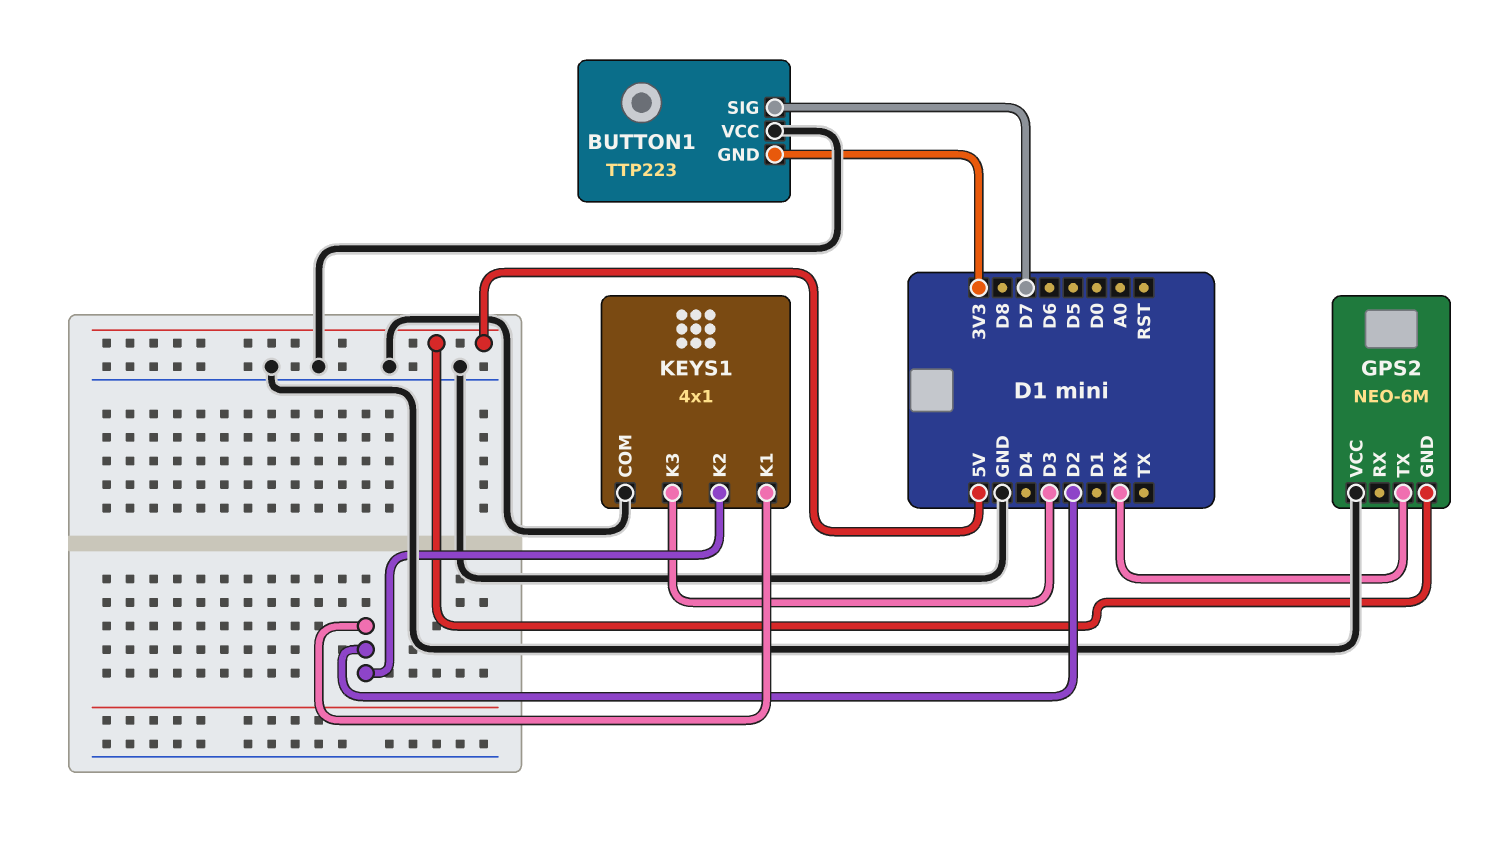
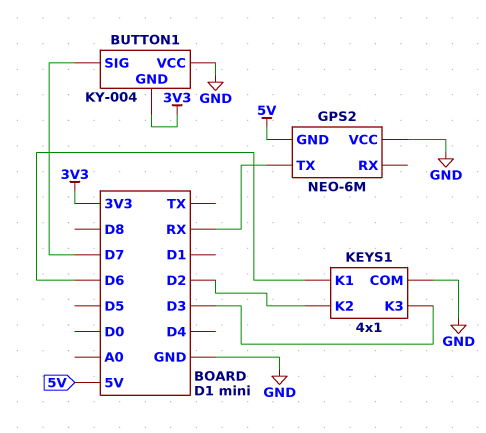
BUTTON1: TTP223 -> KY-004
KEYS1 pin K1: D2 -> D6

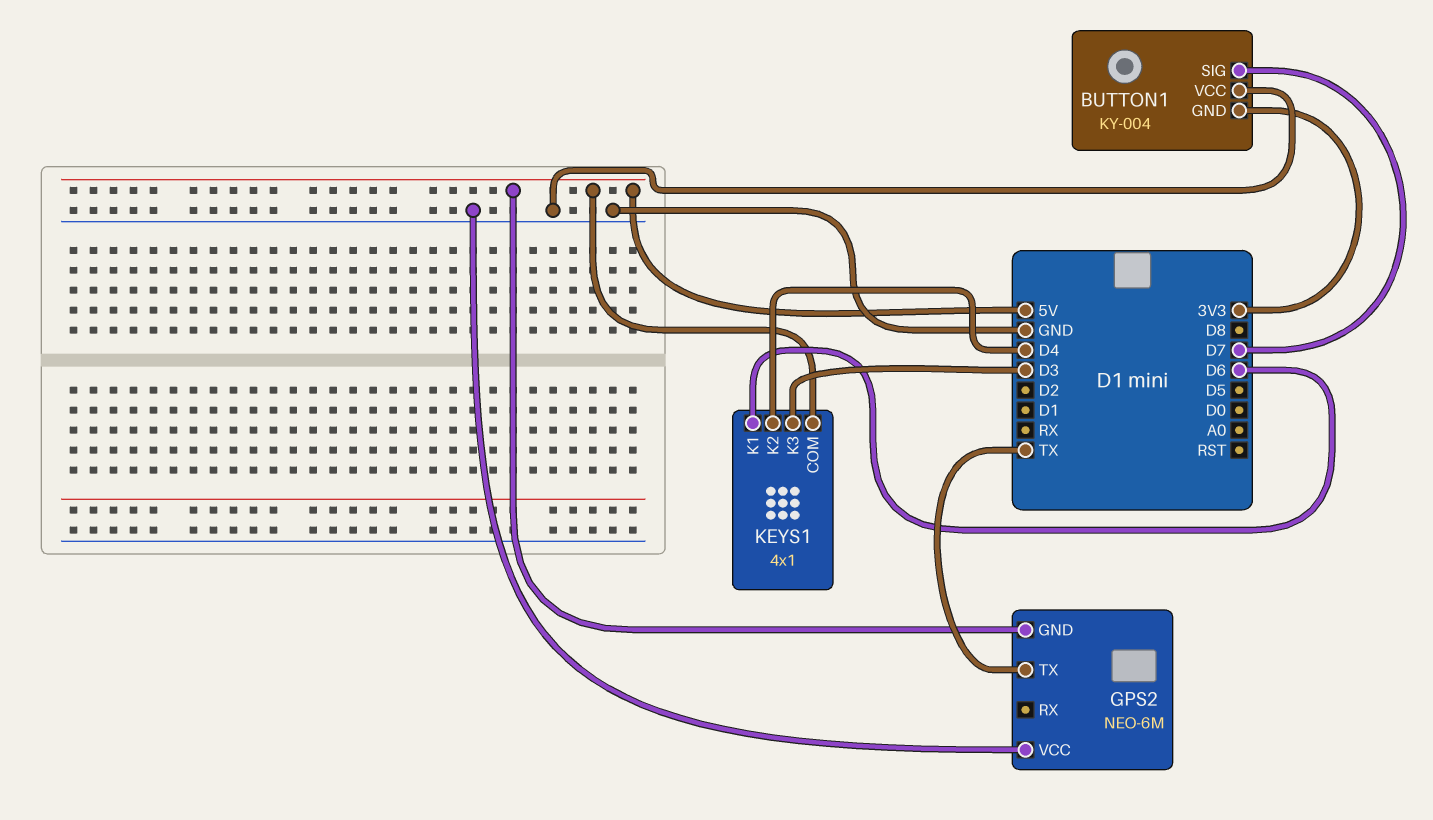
GPS2 pin TX: RX -> TX
KEYS1 pin COM: GND -> 5V
KEYS1 pin K2: D2 -> D4

